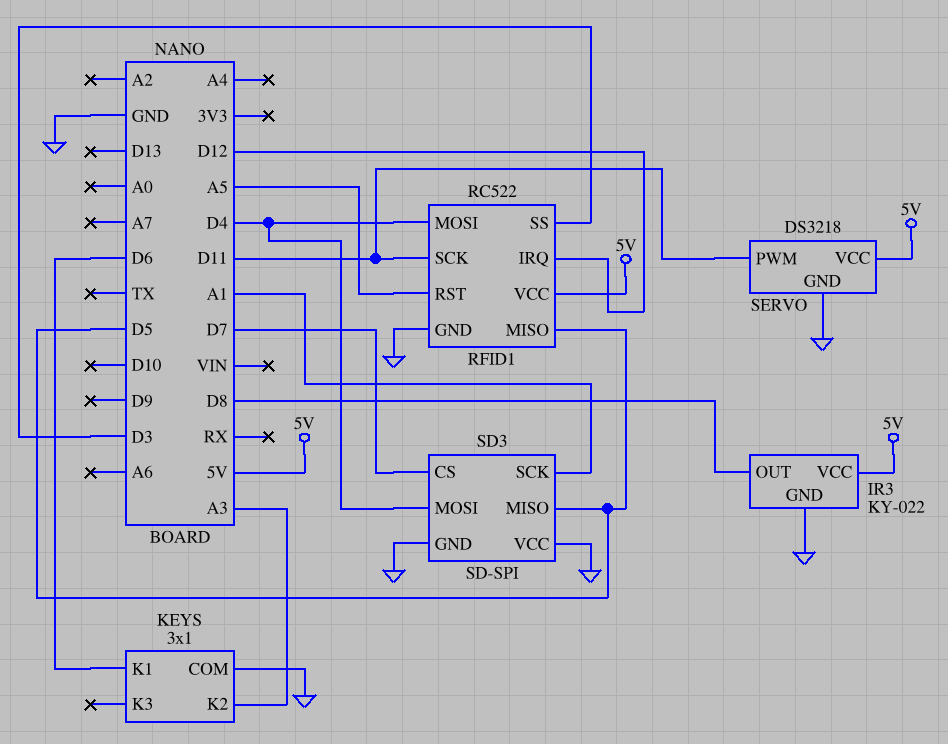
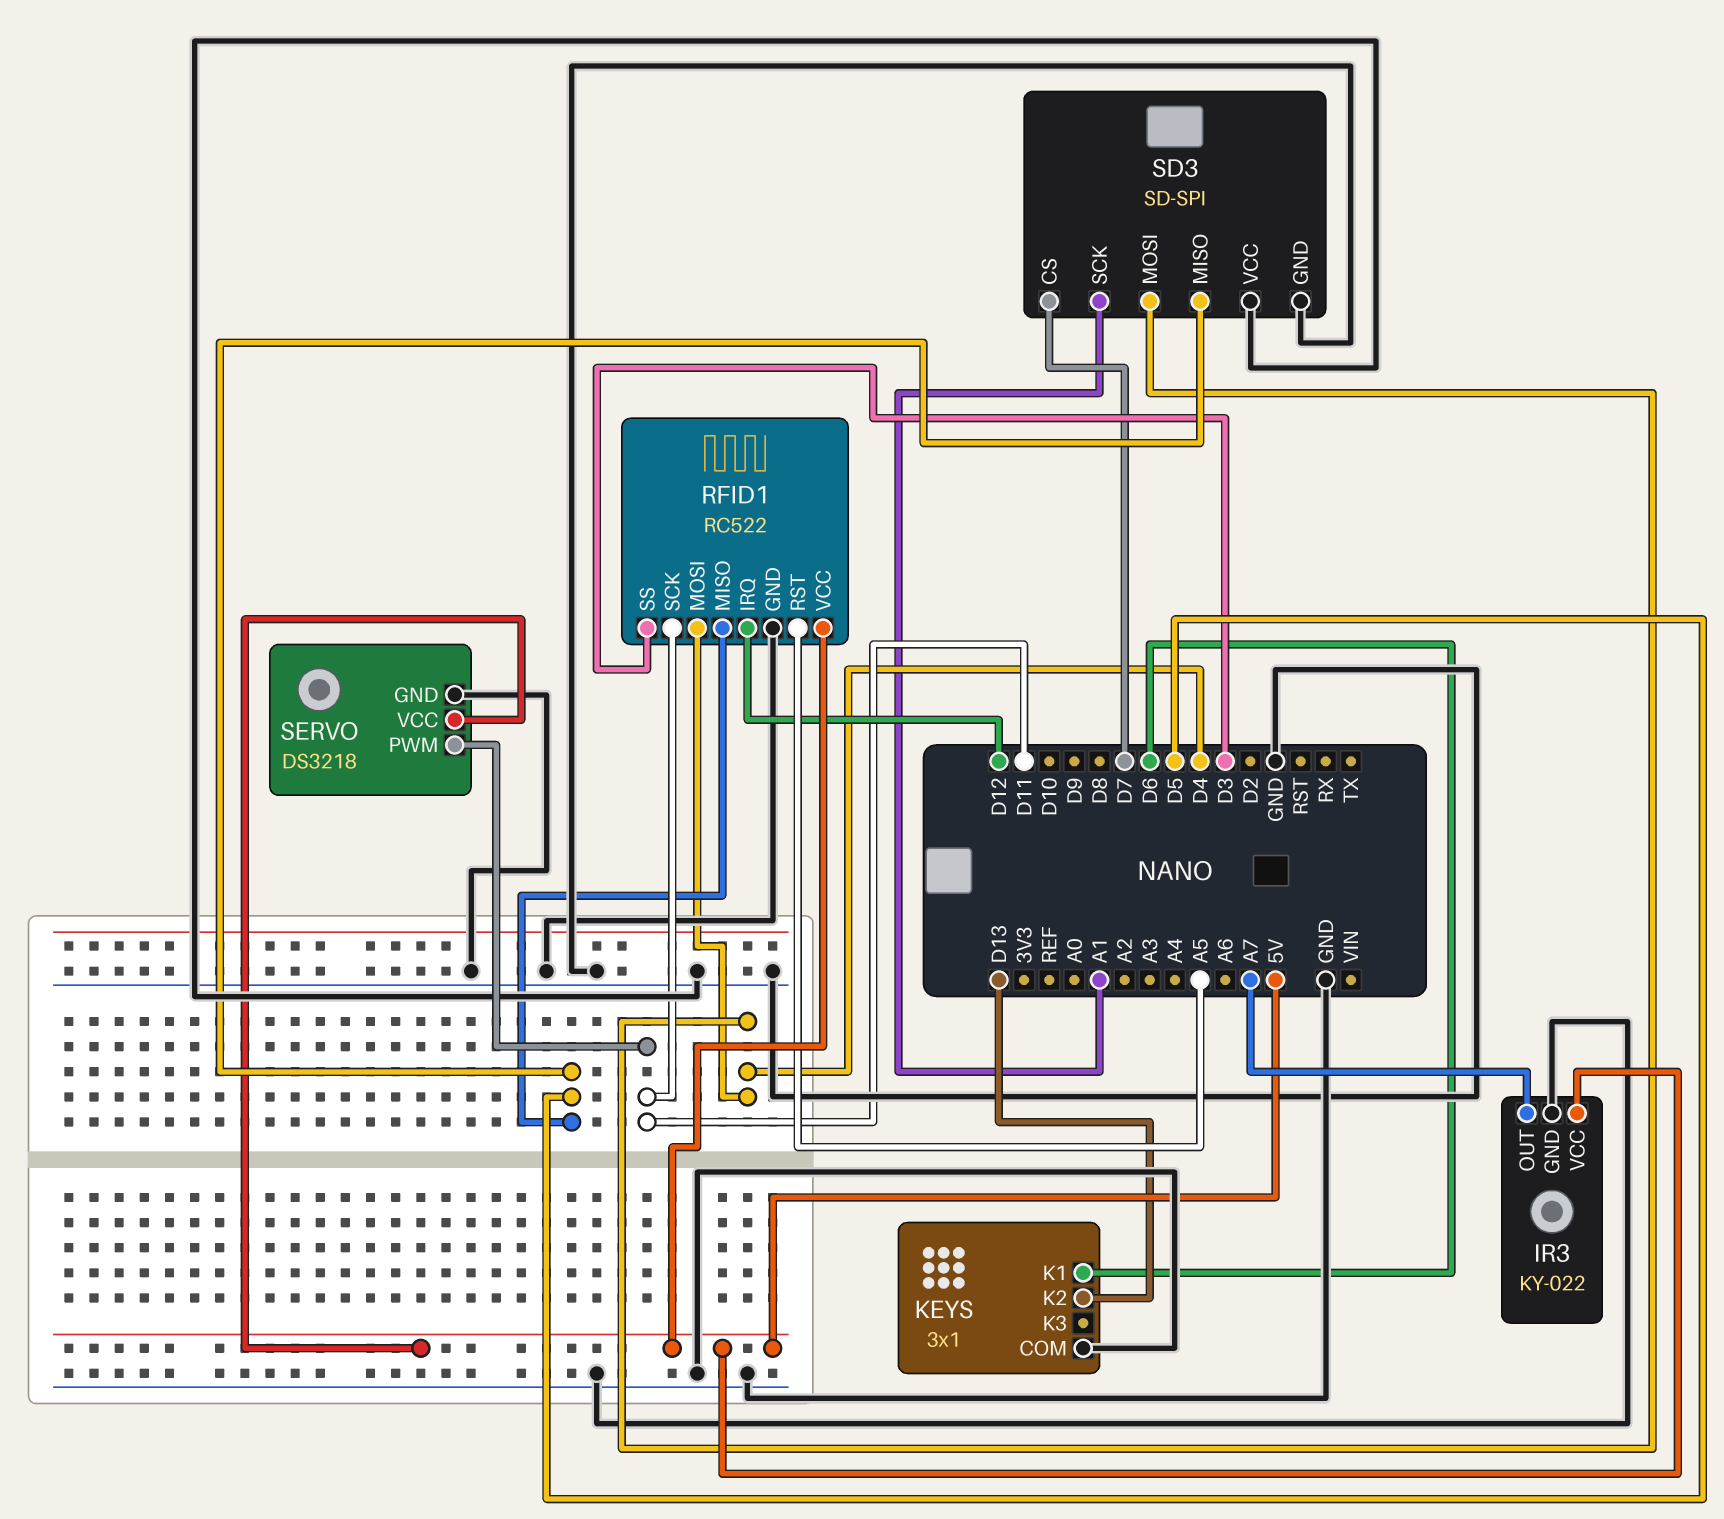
IR3 pin OUT: D8 -> A7
KEYS pin K2: A3 -> D13

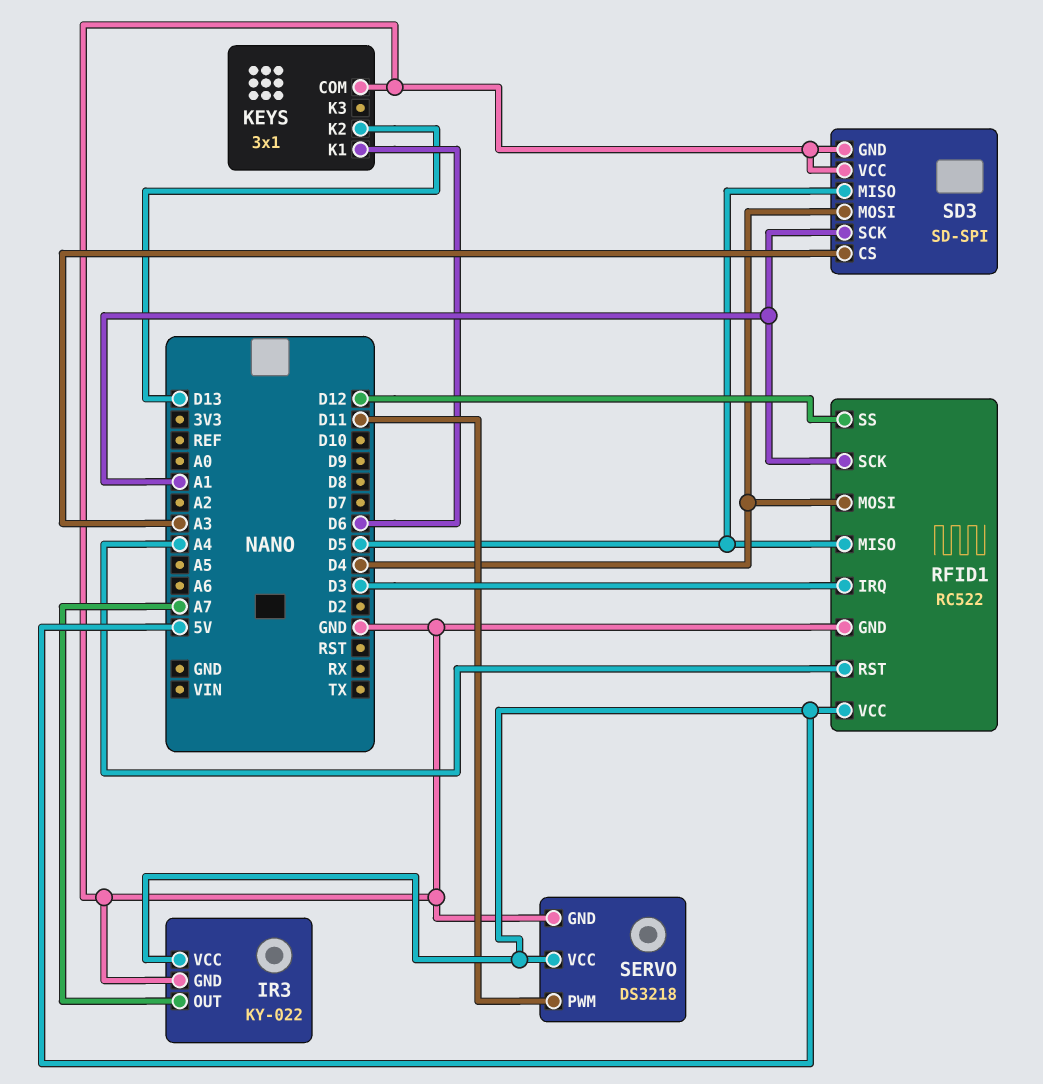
RFID1 pin IRQ: D12 -> D3
RFID1 pin RST: A5 -> A4
RFID1 pin SCK: D11 -> A1
RFID1 pin SS: D3 -> D12
SD3 pin CS: D7 -> A3

